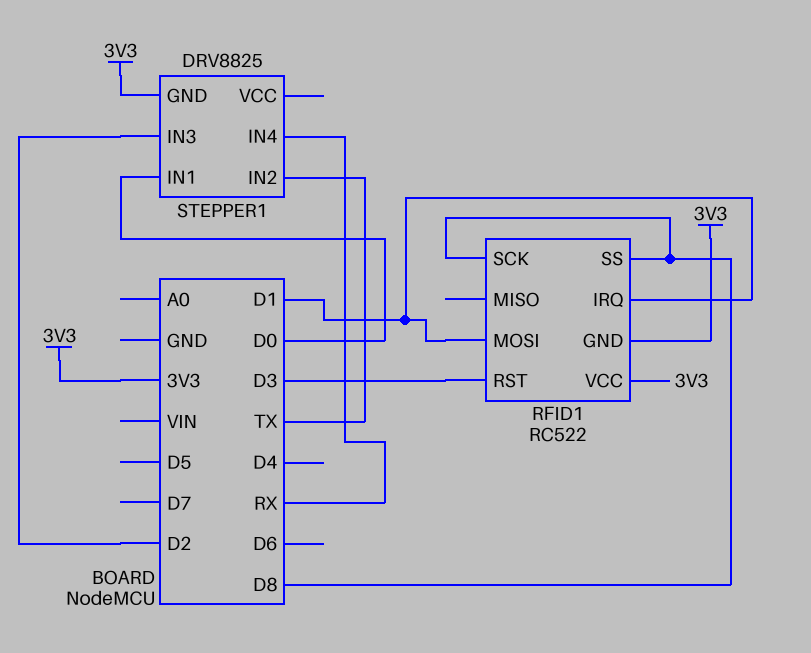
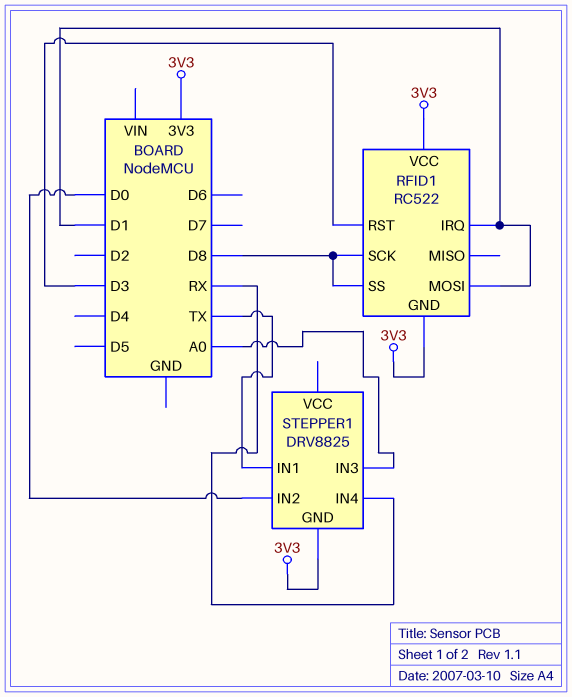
STEPPER1 pin IN1: D0 -> TX
STEPPER1 pin IN2: TX -> D0
STEPPER1 pin IN3: D2 -> A0

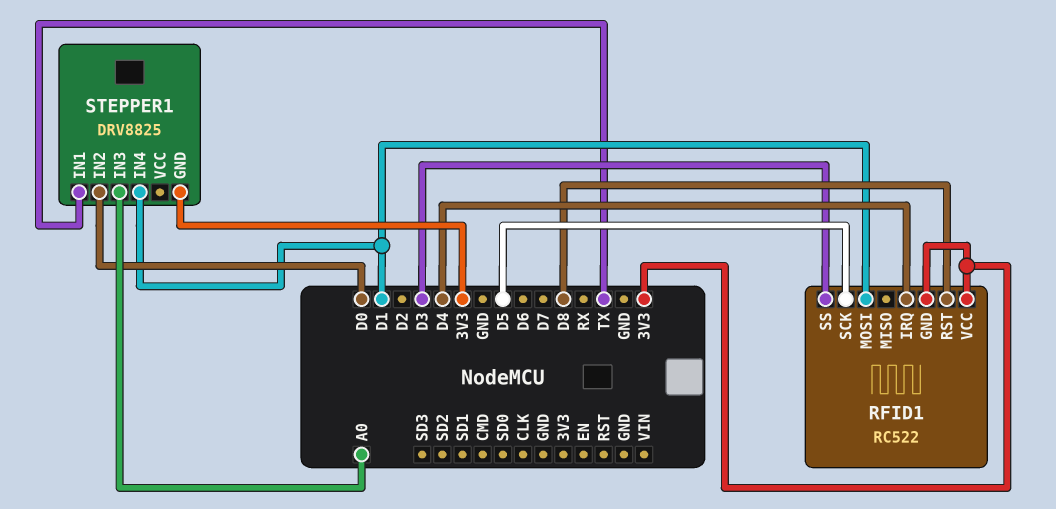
RFID1 pin IRQ: D1 -> D4
RFID1 pin RST: D3 -> D8
RFID1 pin SCK: D8 -> D5
RFID1 pin SS: D8 -> D3
STEPPER1 pin IN4: RX -> D1

